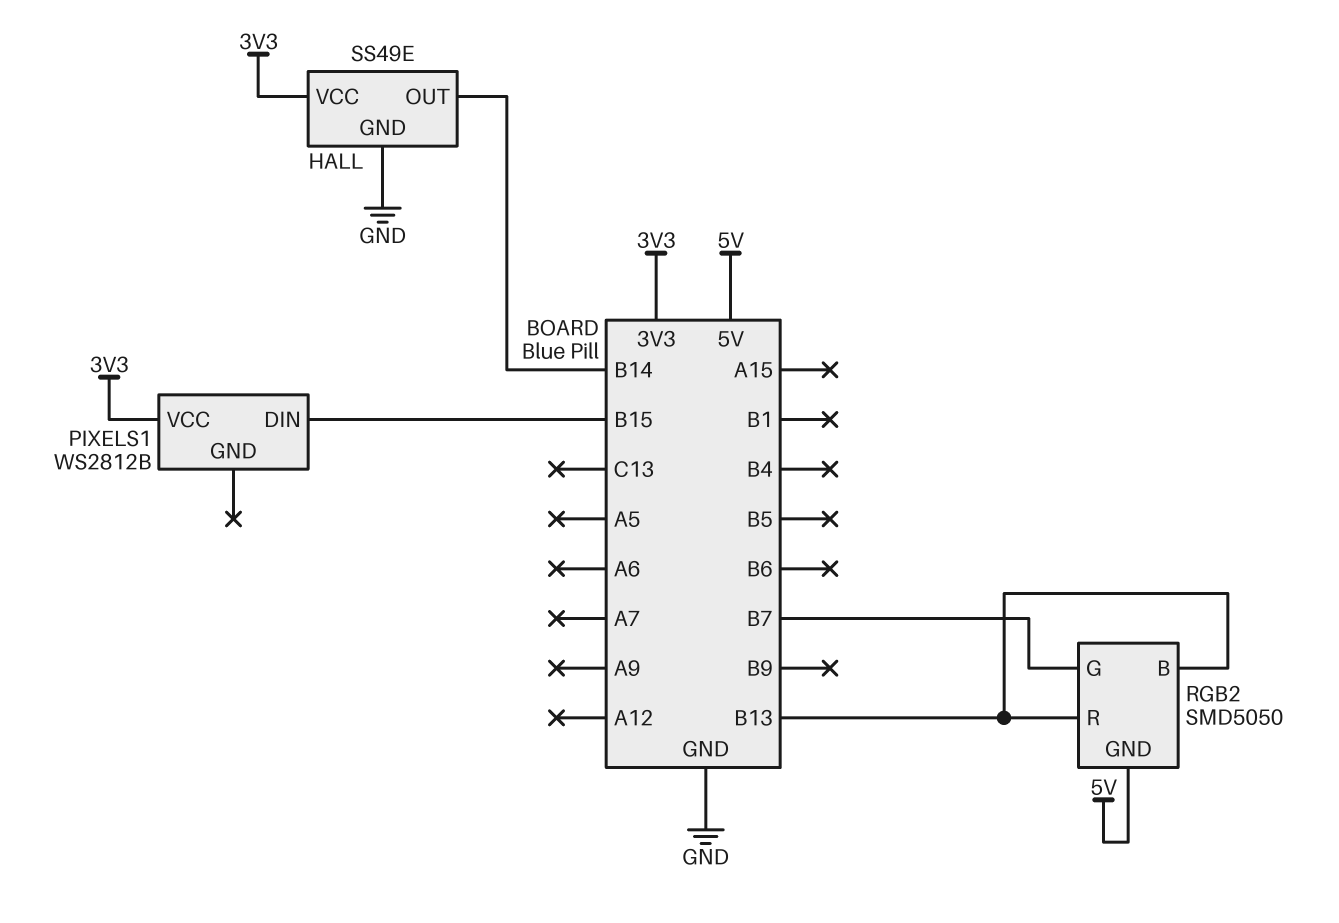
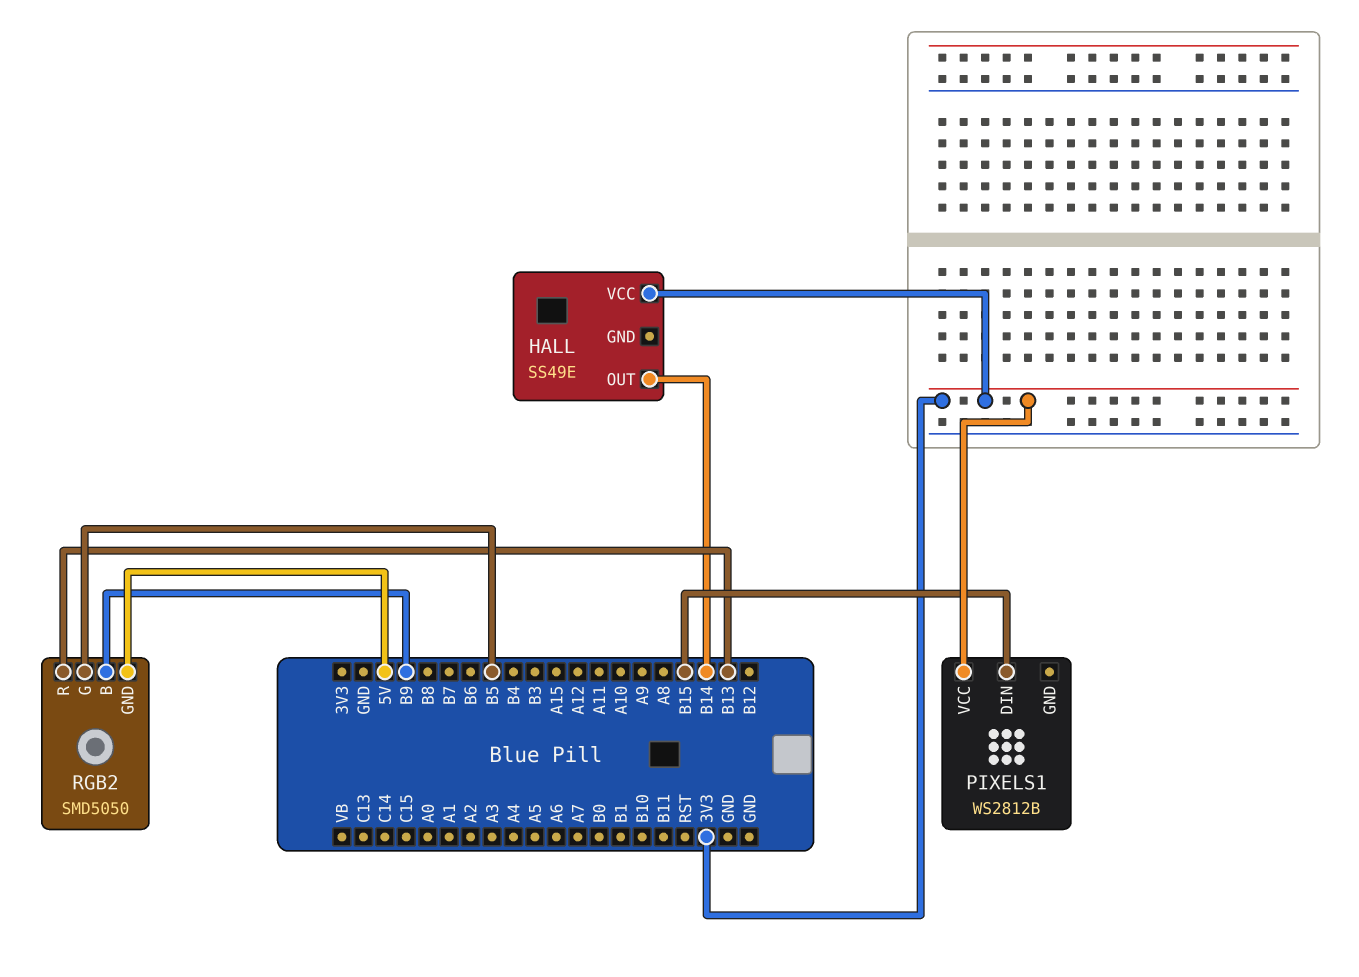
HALL pin GND: GND -> none
RGB2 pin B: B13 -> B9
RGB2 pin G: B7 -> B5

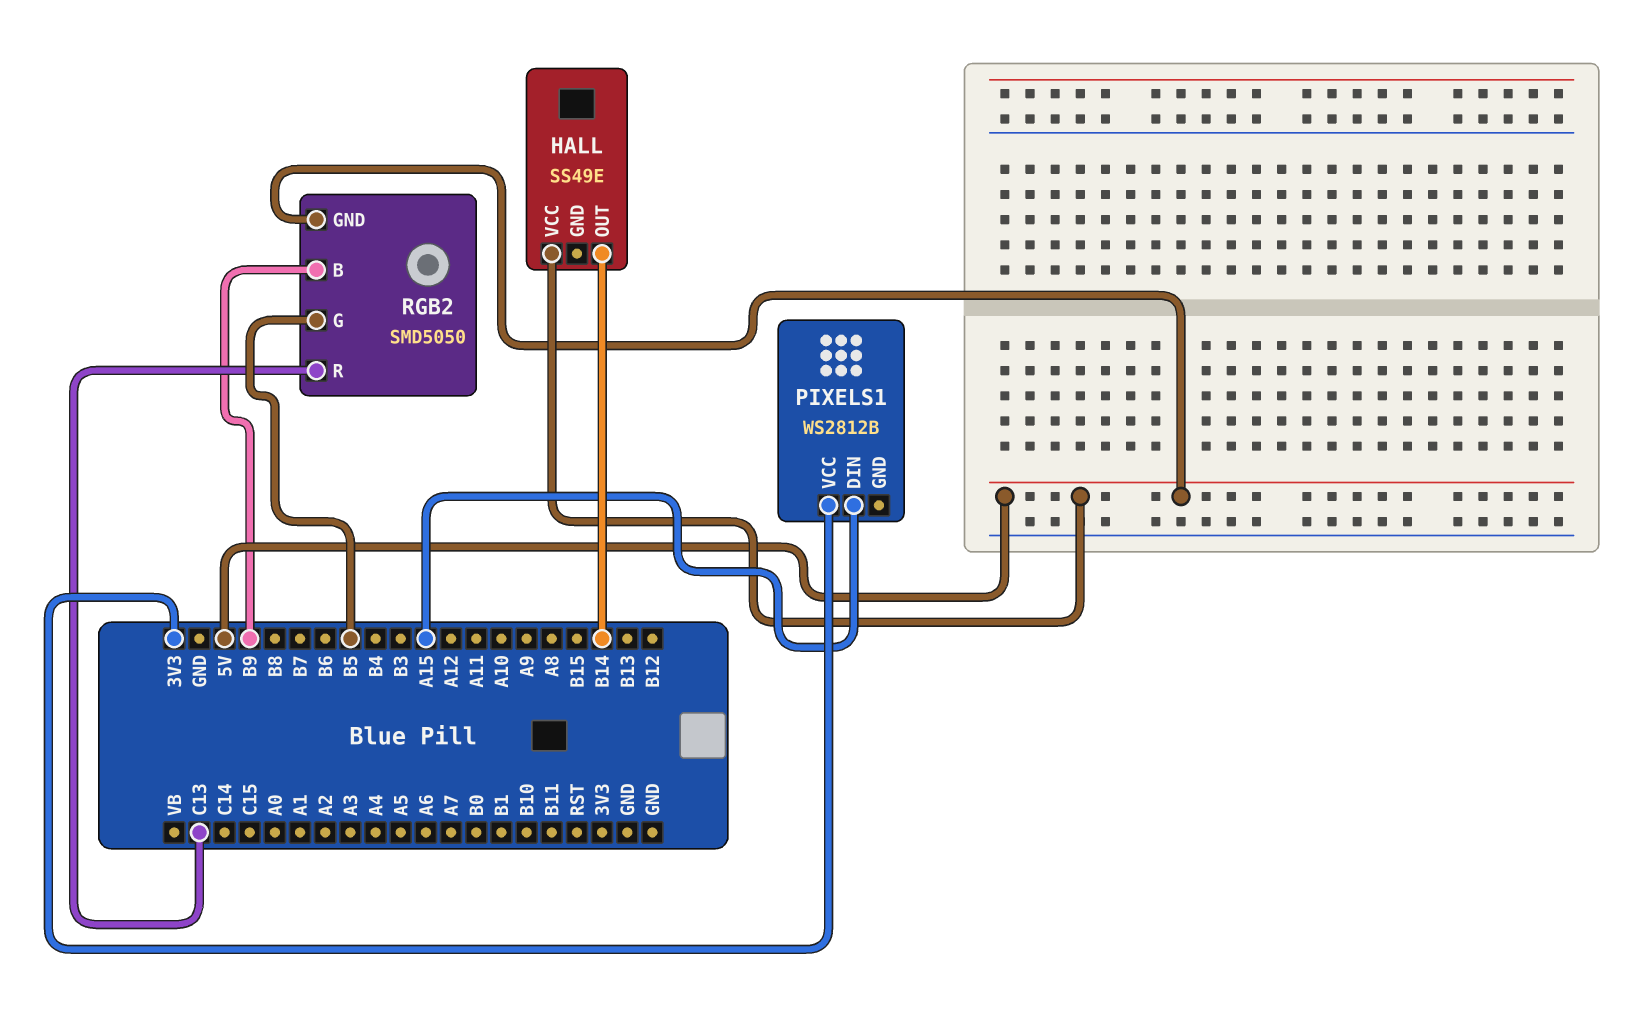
HALL pin VCC: 3V3 -> 5V
PIXELS1 pin DIN: B15 -> A15
RGB2 pin R: B13 -> C13

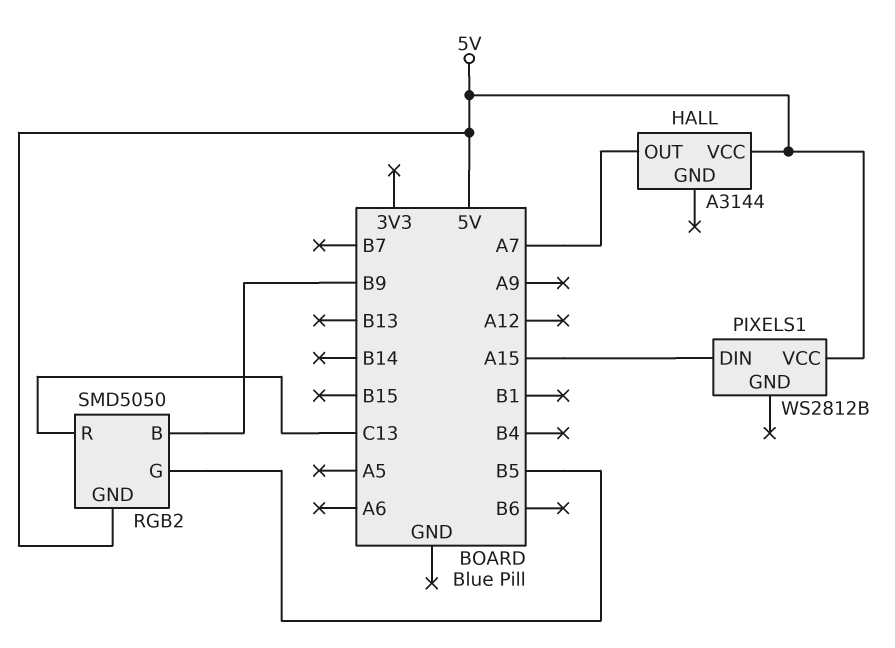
HALL: SS49E -> A3144
HALL pin OUT: B14 -> A7
PIXELS1 pin VCC: 3V3 -> 5V

